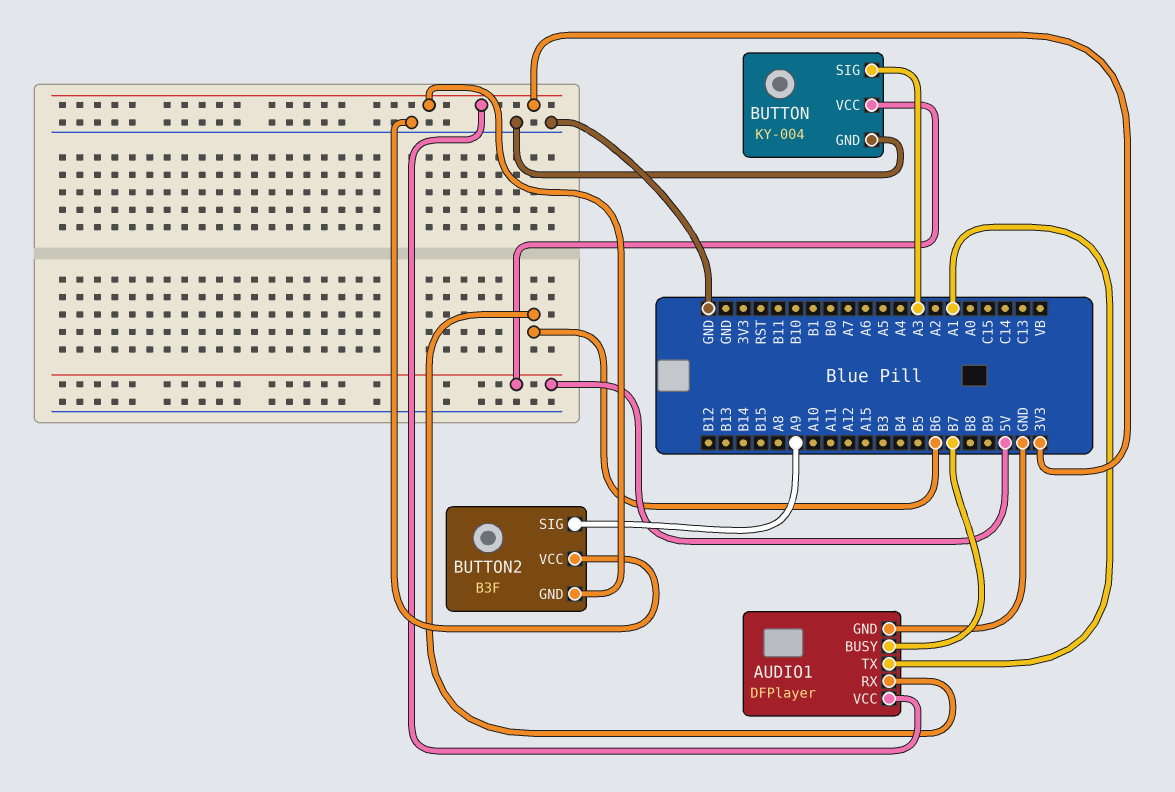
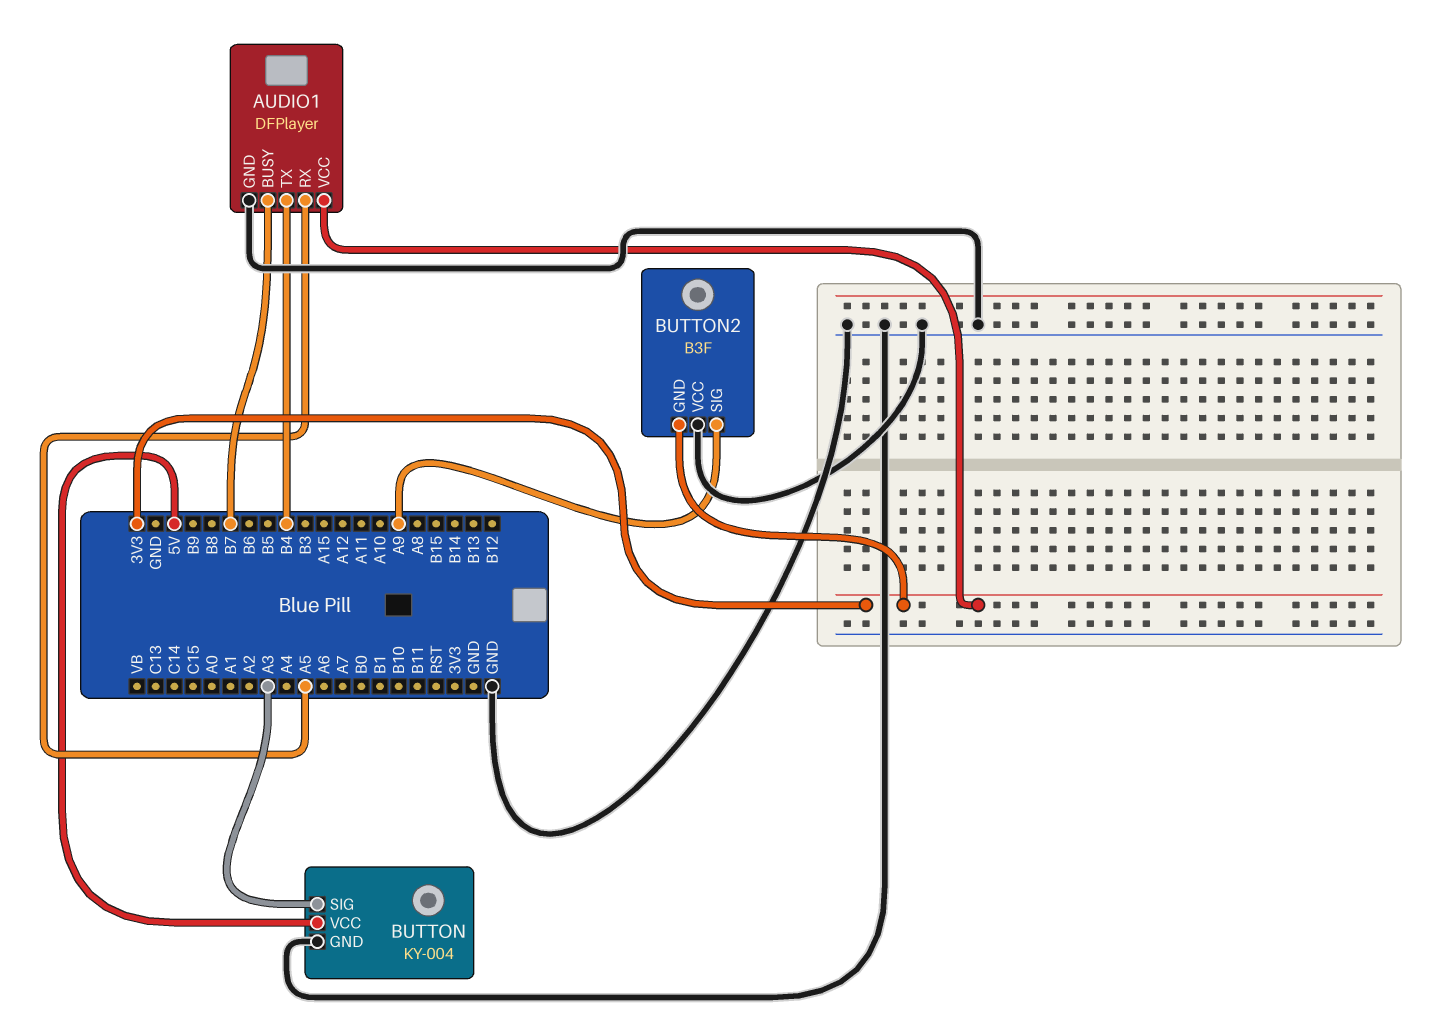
AUDIO1 pin RX: B6 -> A5
AUDIO1 pin TX: A1 -> B4

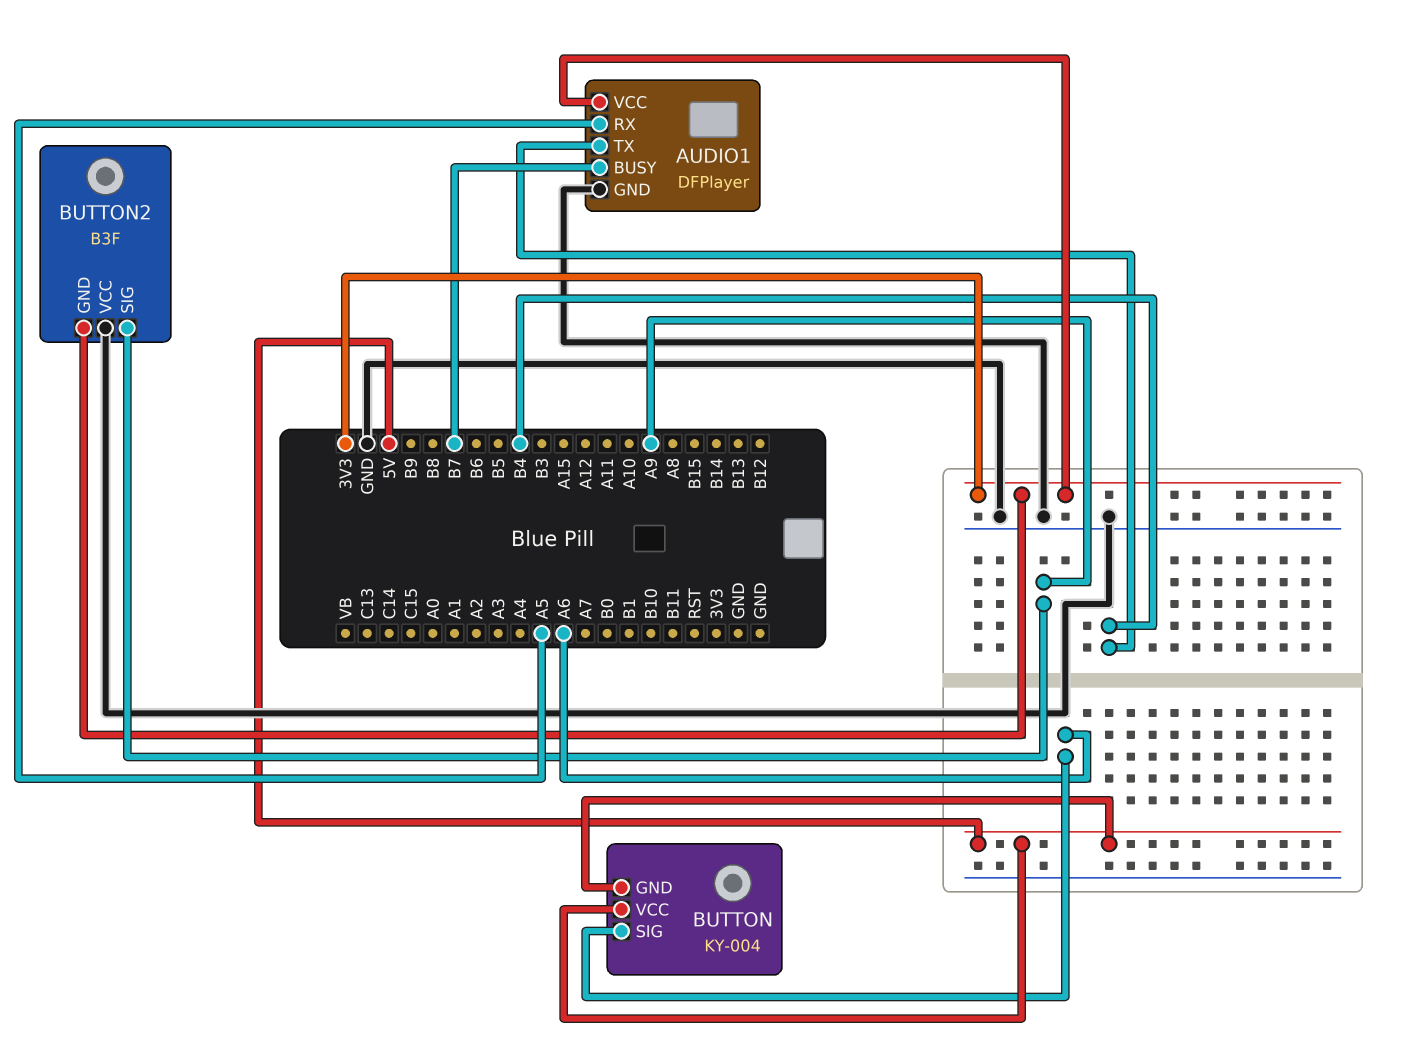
BUTTON pin GND: GND -> 5V
BUTTON pin SIG: A3 -> A6

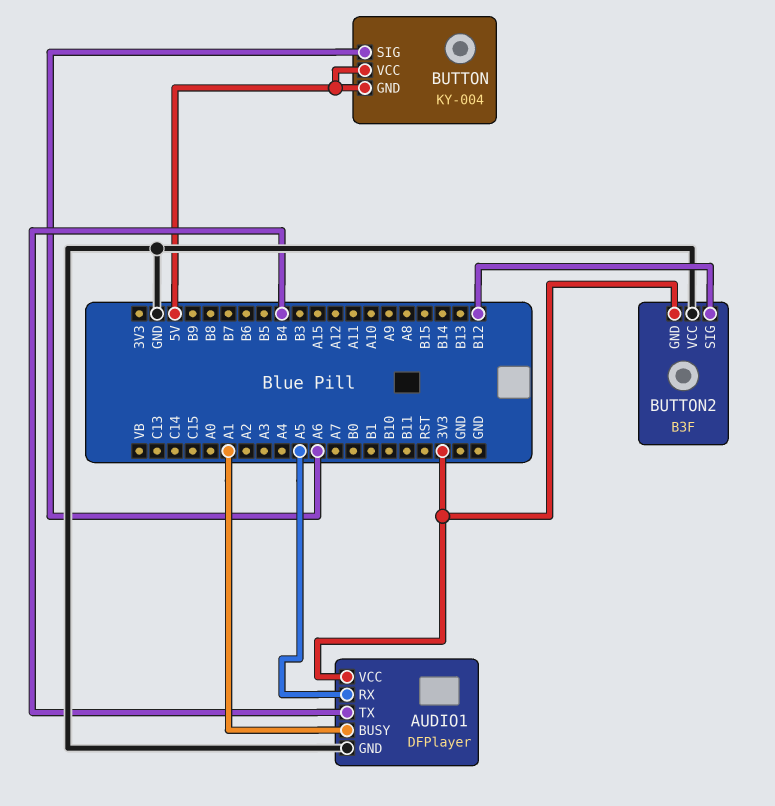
AUDIO1 pin BUSY: B7 -> A1
BUTTON2 pin SIG: A9 -> B12

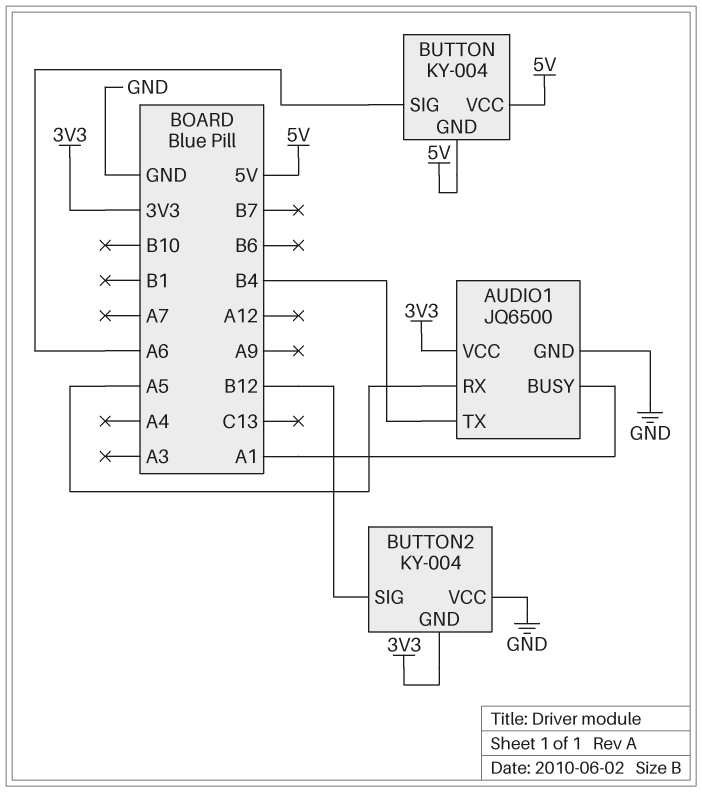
AUDIO1: DFPlayer -> JQ6500
BUTTON2: B3F -> KY-004

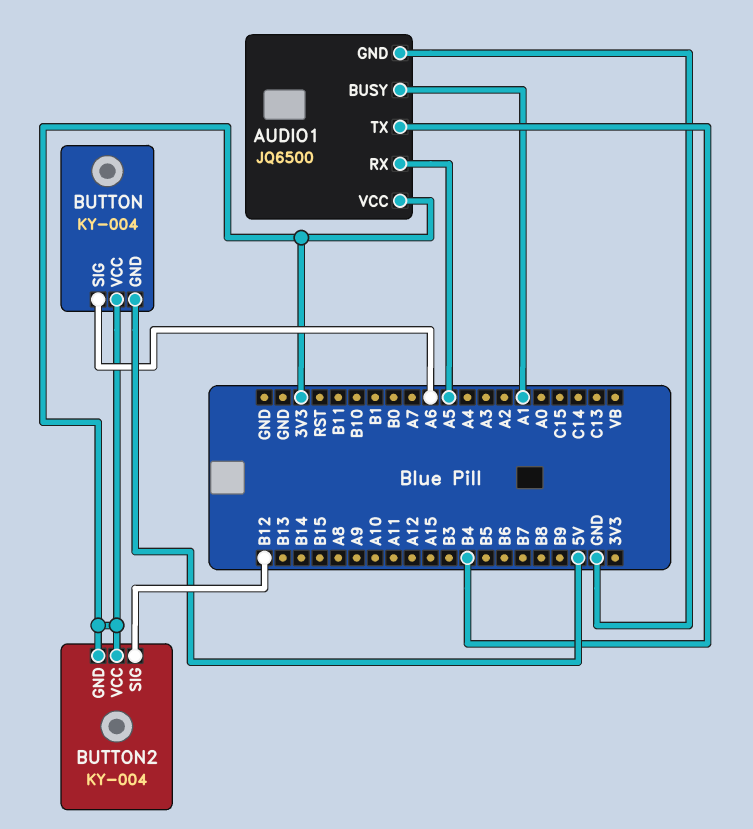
BUTTON pin VCC: 5V -> 3V3
BUTTON2 pin VCC: GND -> 3V3

